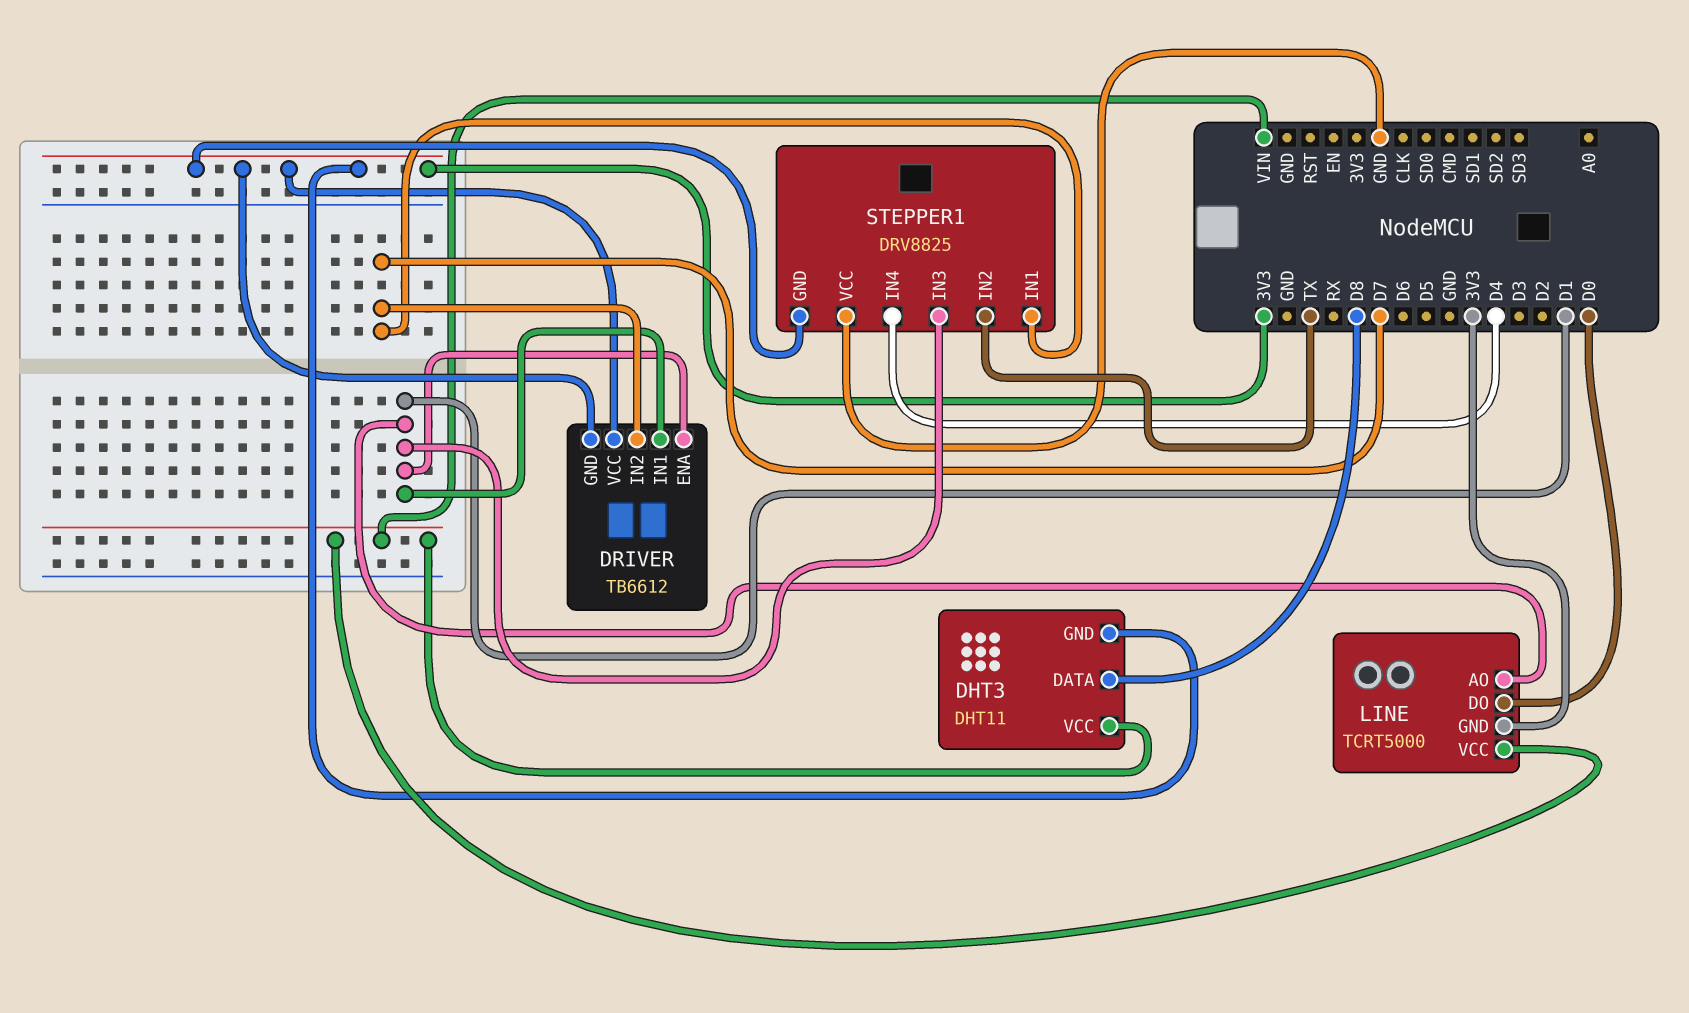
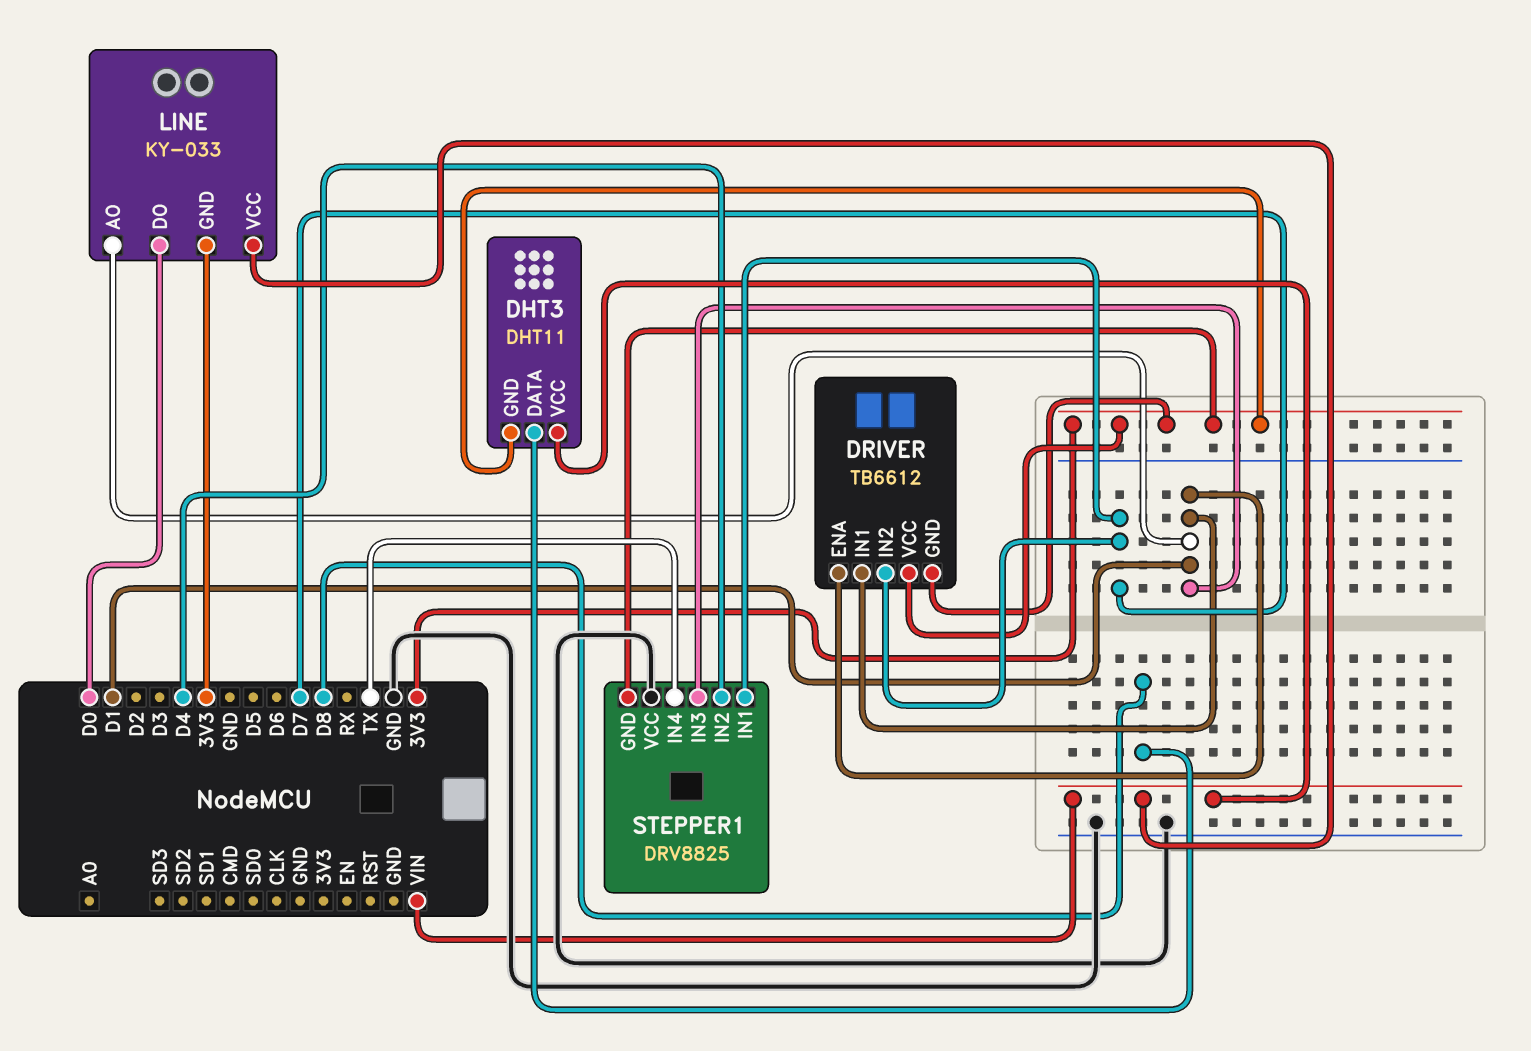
LINE: TCRT5000 -> KY-033
STEPPER1 pin IN2: TX -> D4
STEPPER1 pin IN4: D4 -> TX

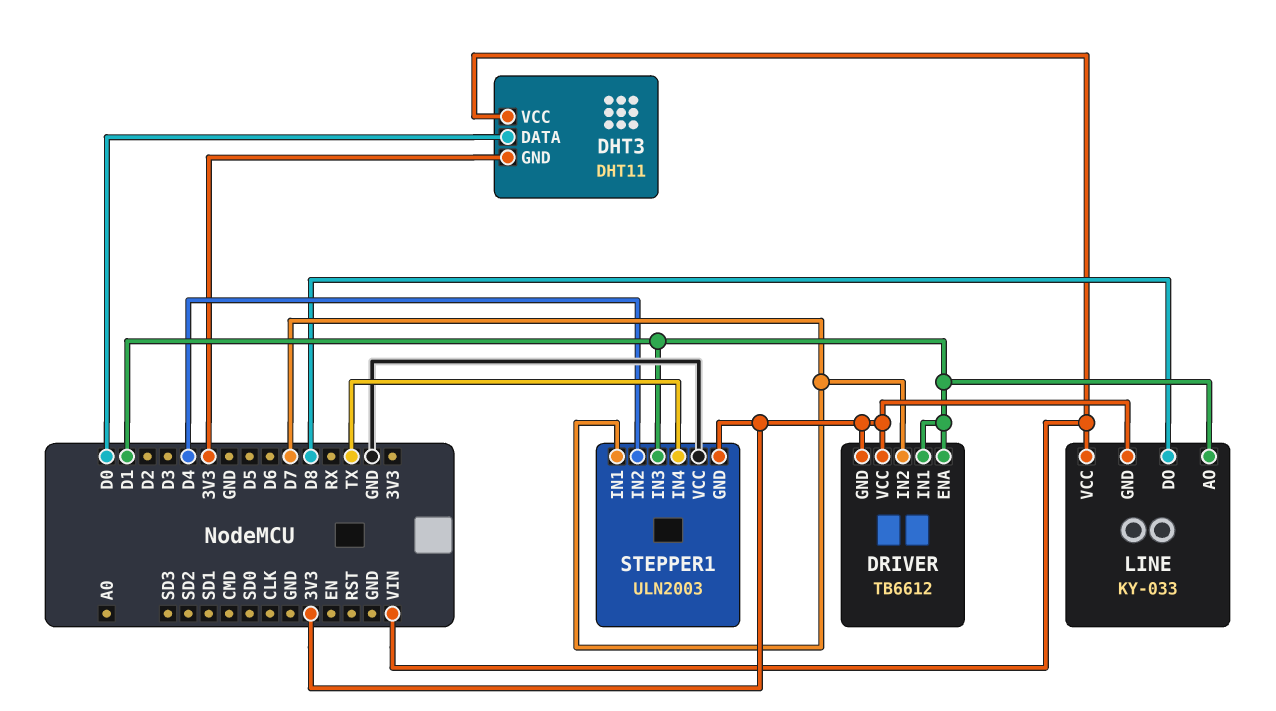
DHT3 pin DATA: D8 -> D0
LINE pin DO: D0 -> D8
STEPPER1: DRV8825 -> ULN2003

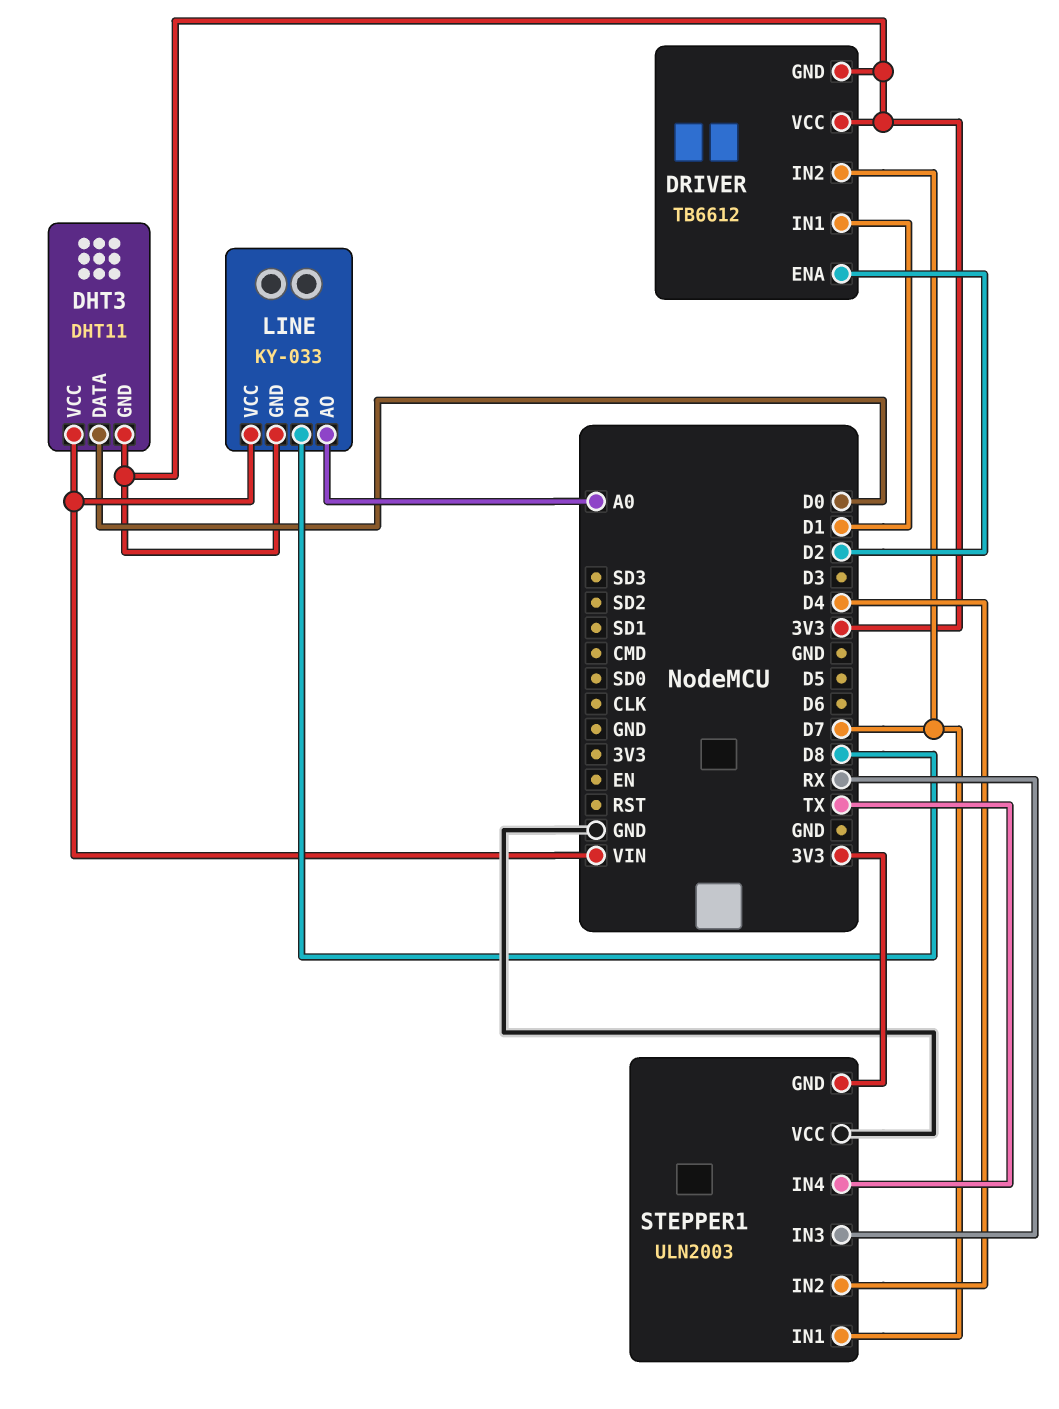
DRIVER pin ENA: D1 -> D2
LINE pin AO: D1 -> A0
STEPPER1 pin IN3: D1 -> RX

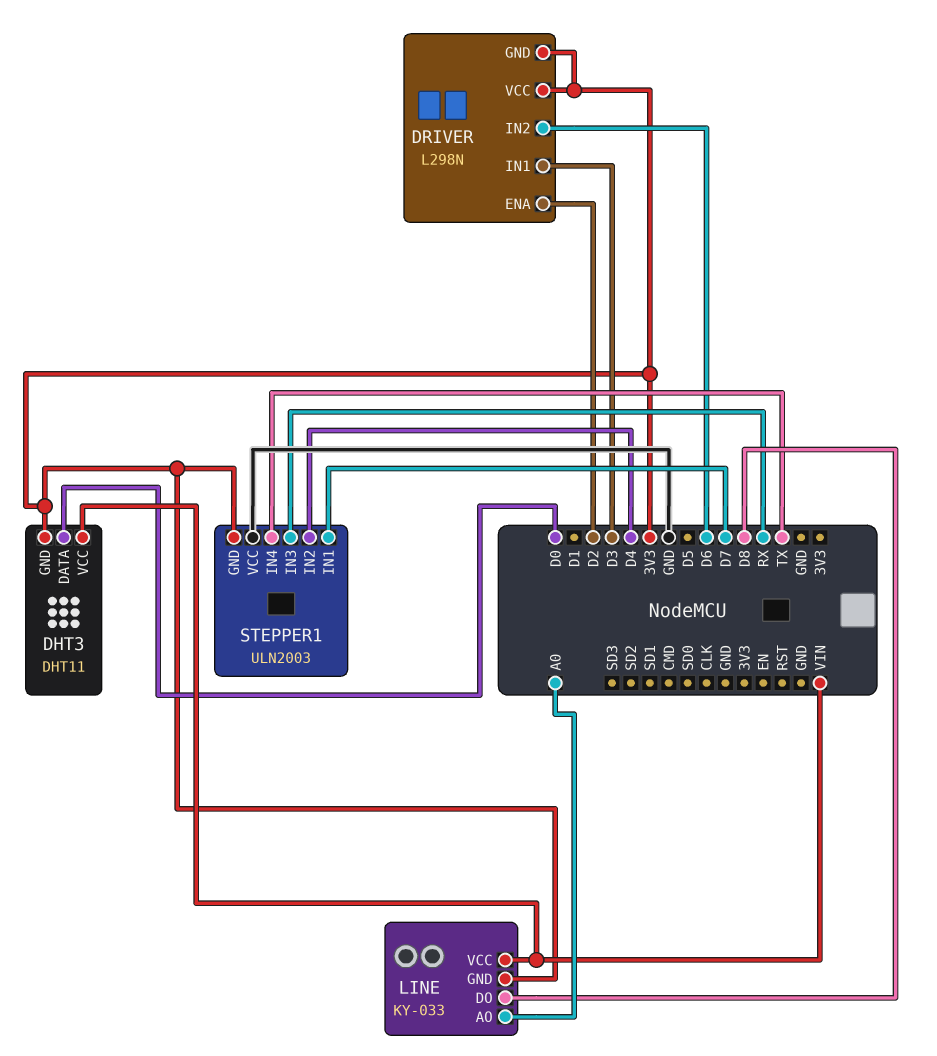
DRIVER: TB6612 -> L298N
DRIVER pin IN1: D1 -> D3
DRIVER pin IN2: D7 -> D6

